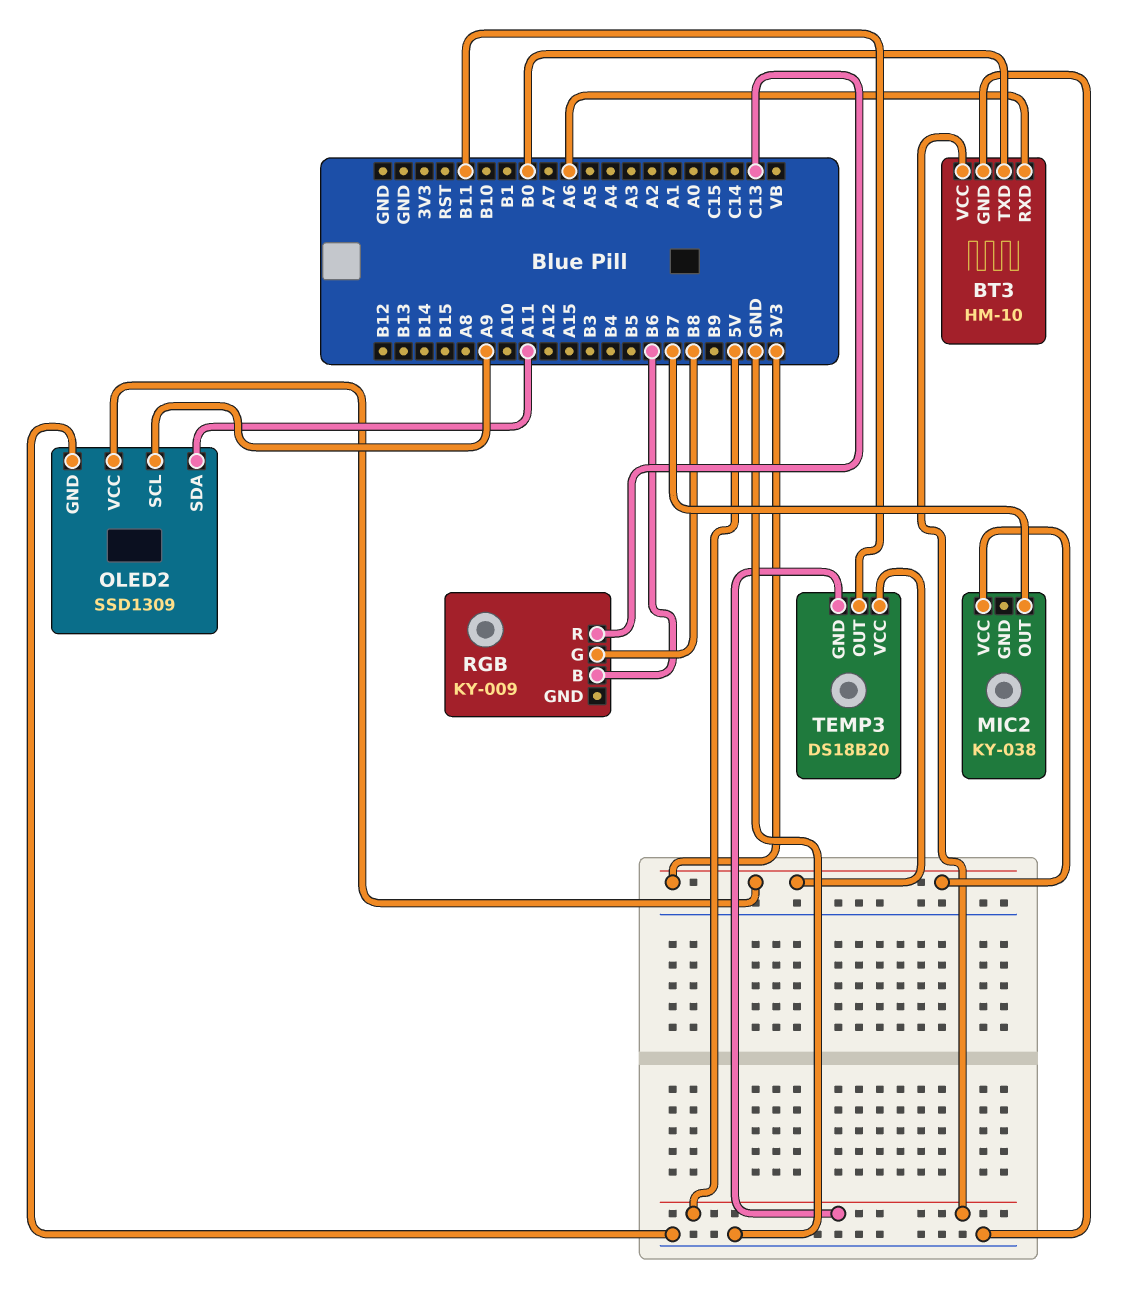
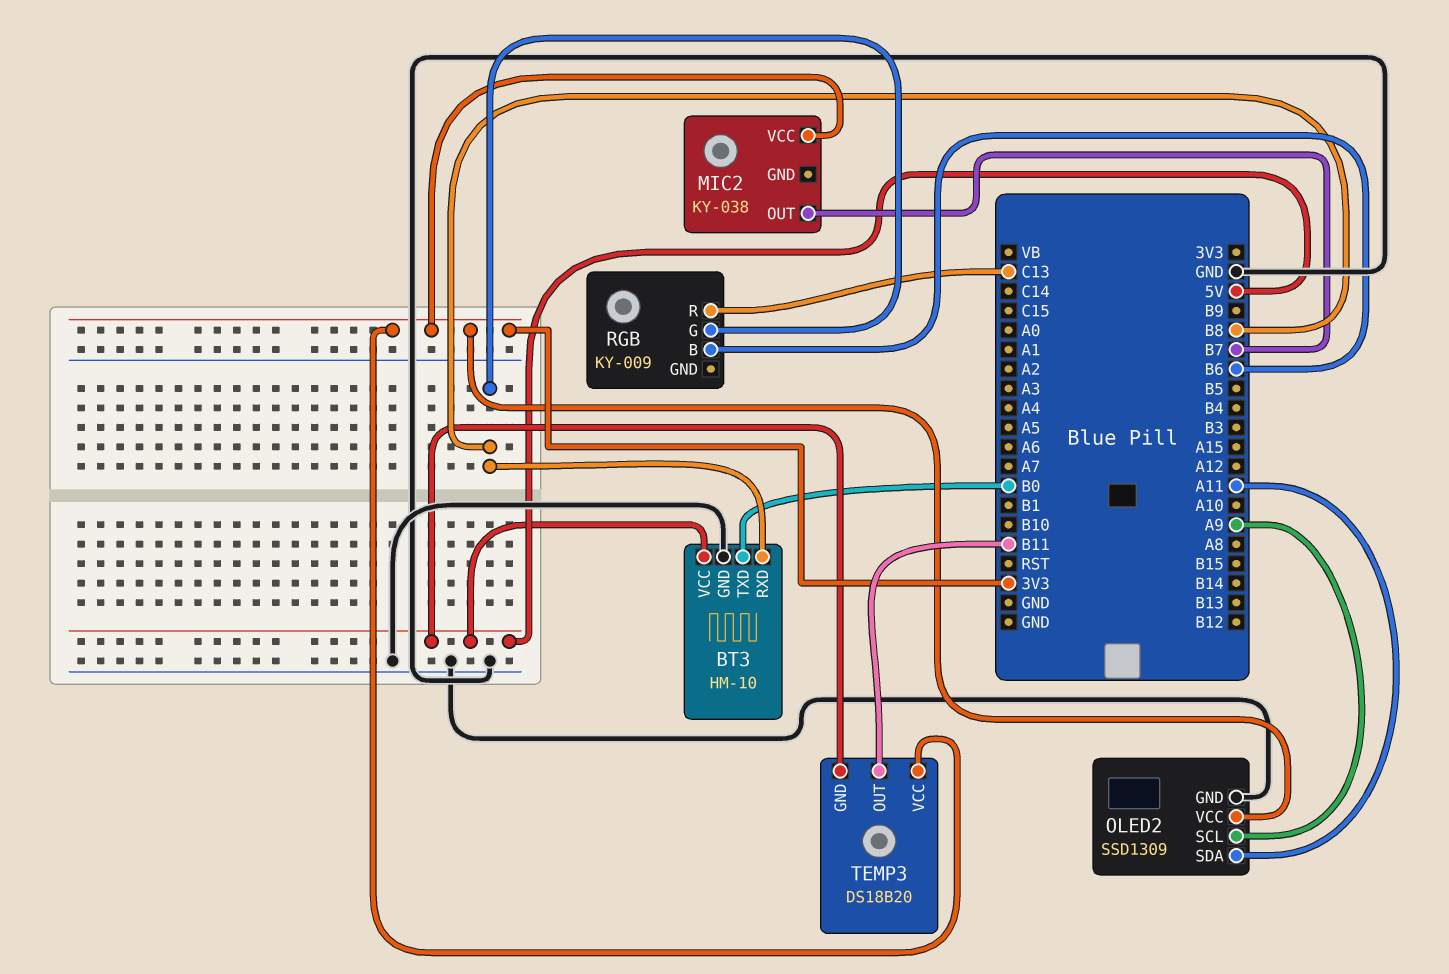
BT3 pin RXD: A6 -> B8

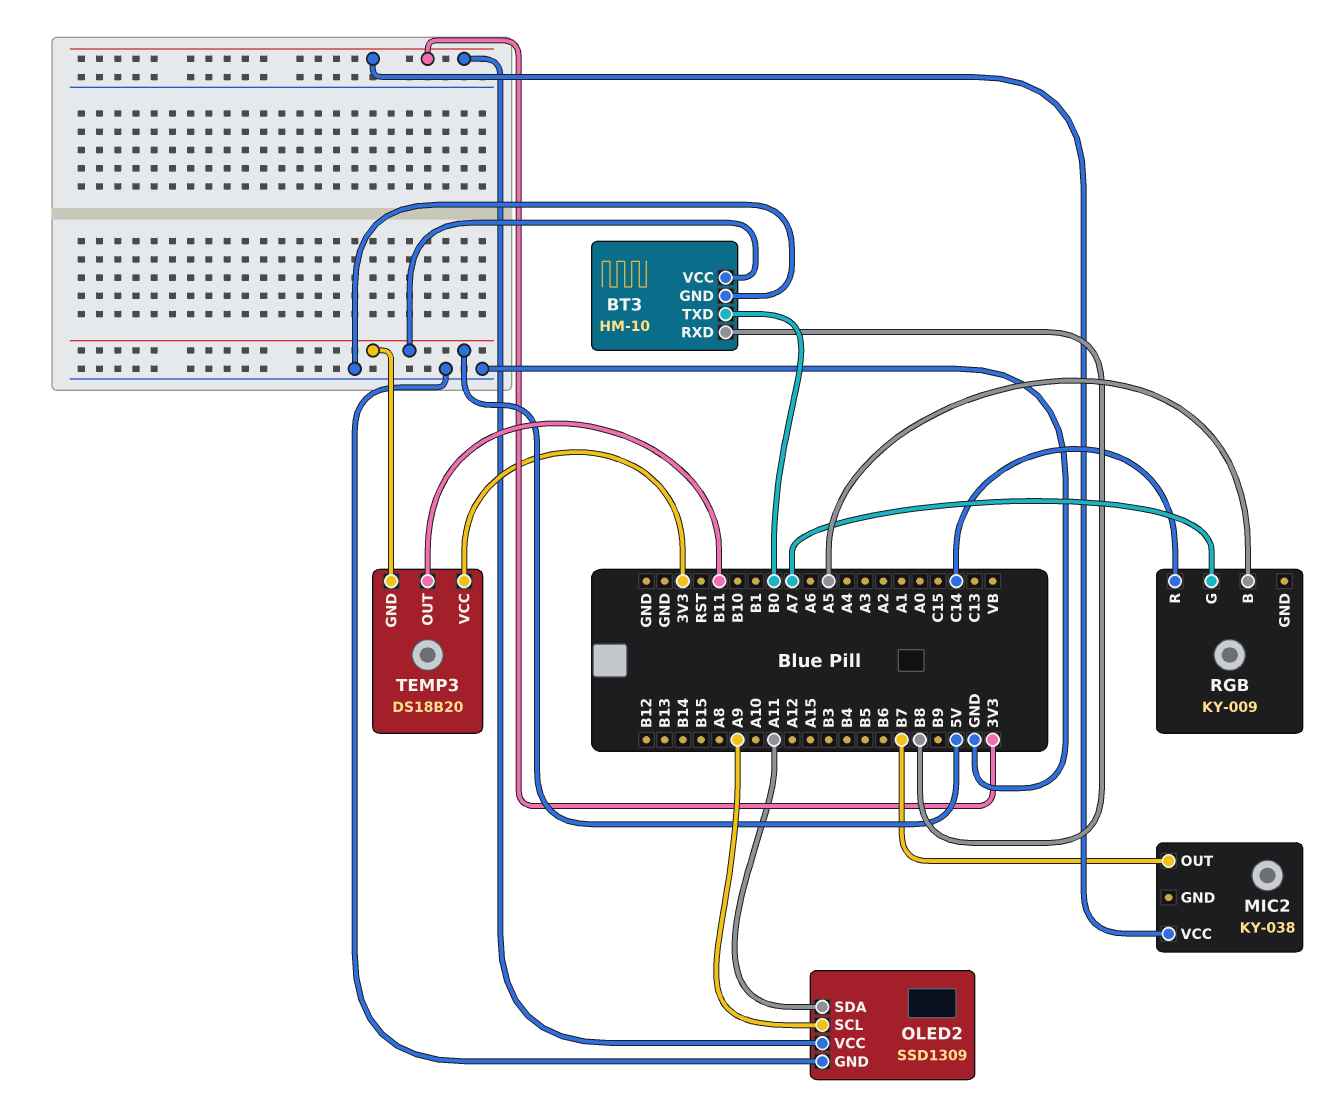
RGB pin B: B6 -> A5
RGB pin G: B8 -> A7
RGB pin R: C13 -> C14

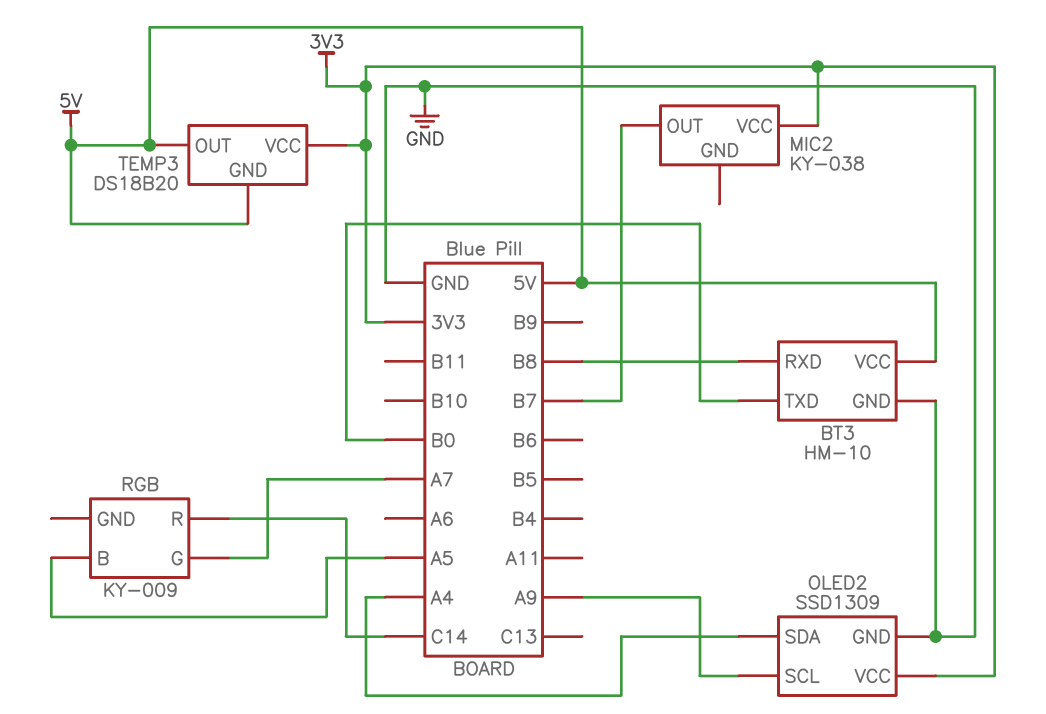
OLED2 pin SDA: A11 -> A4
TEMP3 pin OUT: B11 -> 5V

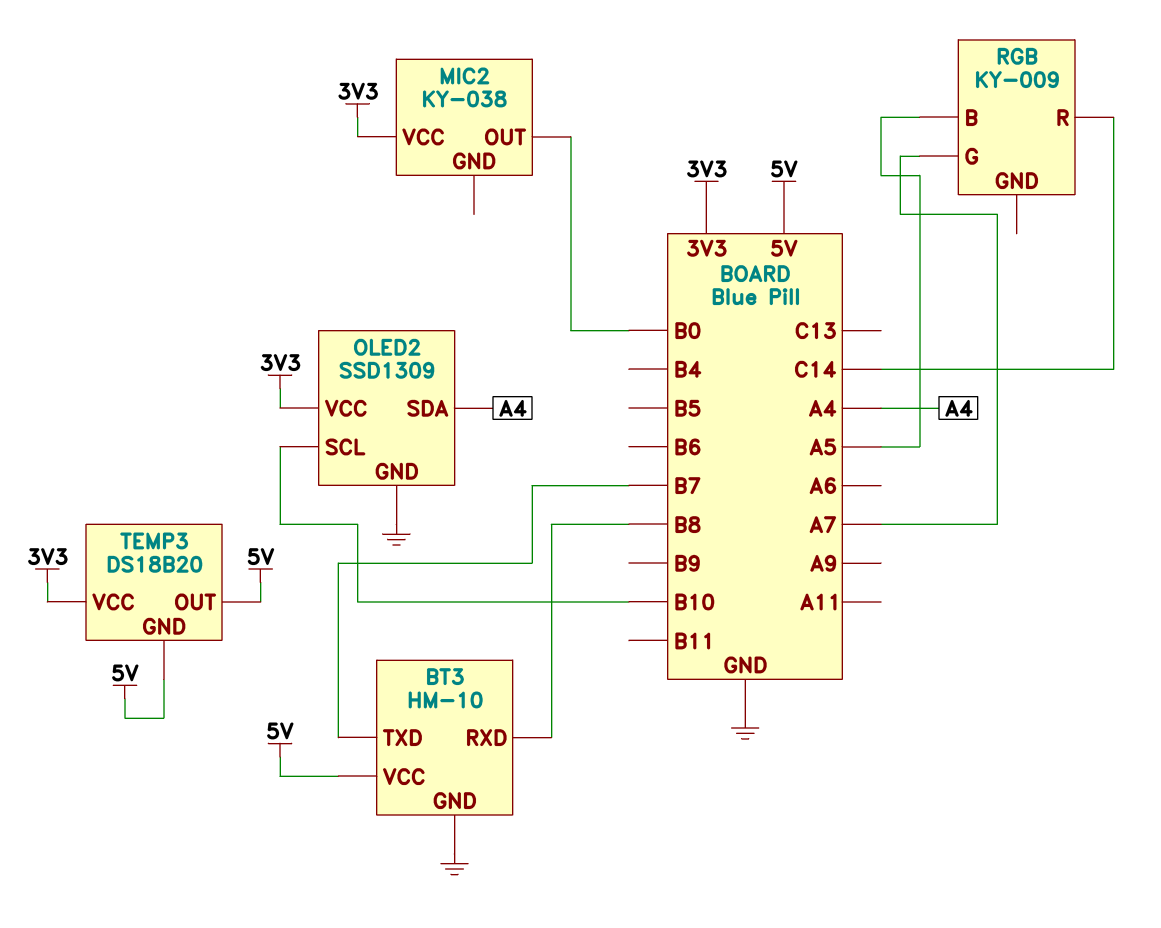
BT3 pin TXD: B0 -> B7
MIC2 pin OUT: B7 -> B0
OLED2 pin SCL: A9 -> B10

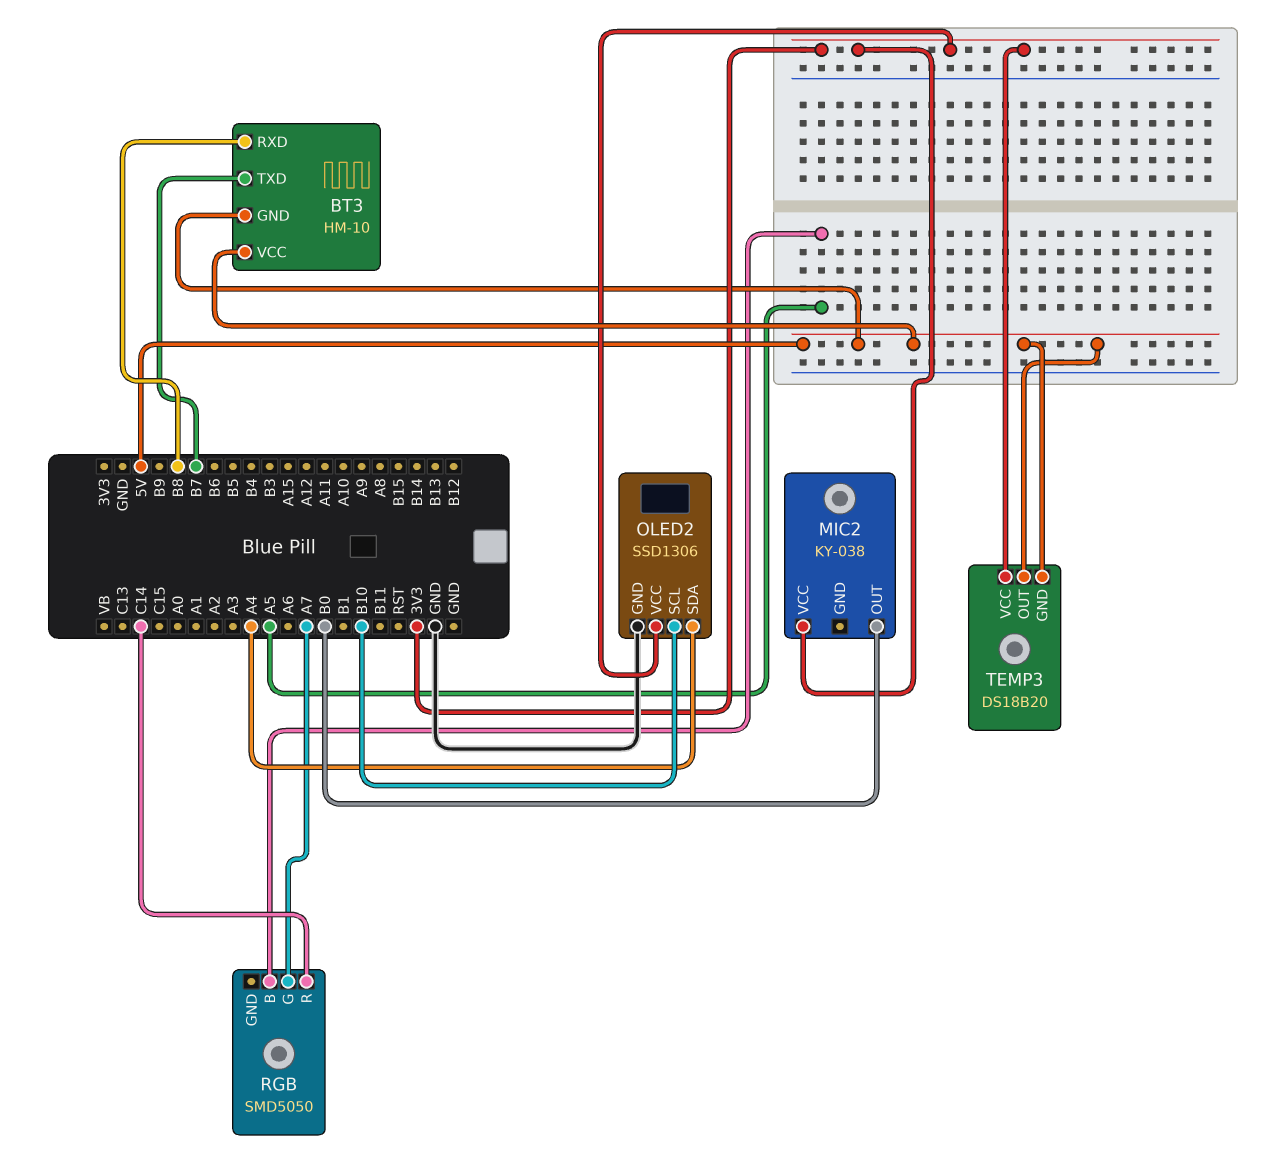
BT3 pin GND: GND -> 5V
OLED2: SSD1309 -> SSD1306
RGB: KY-009 -> SMD5050

